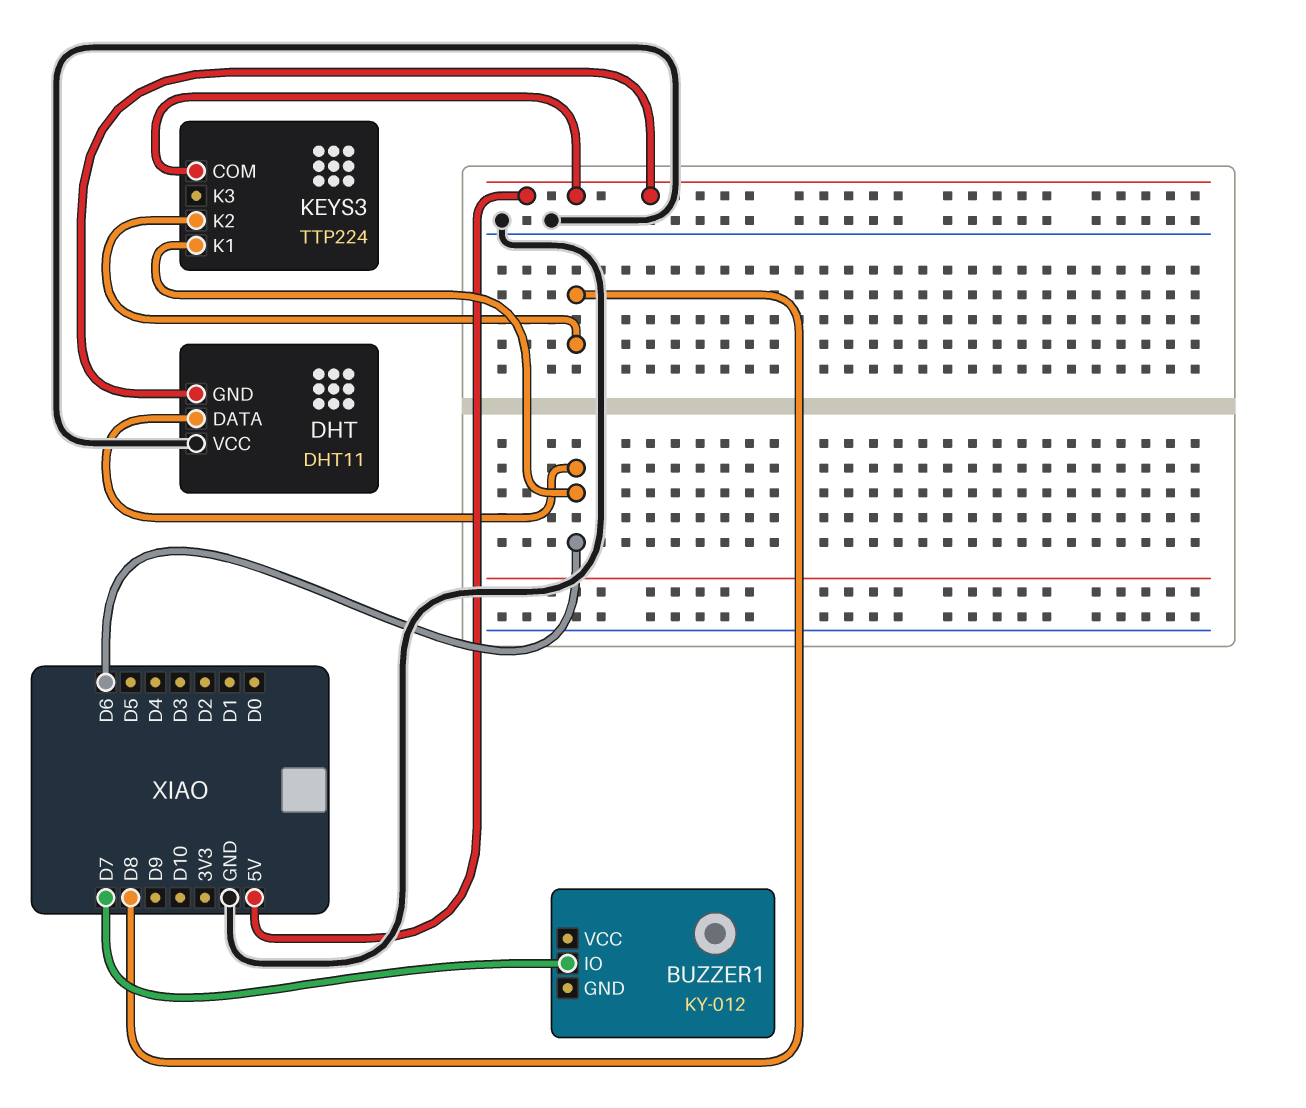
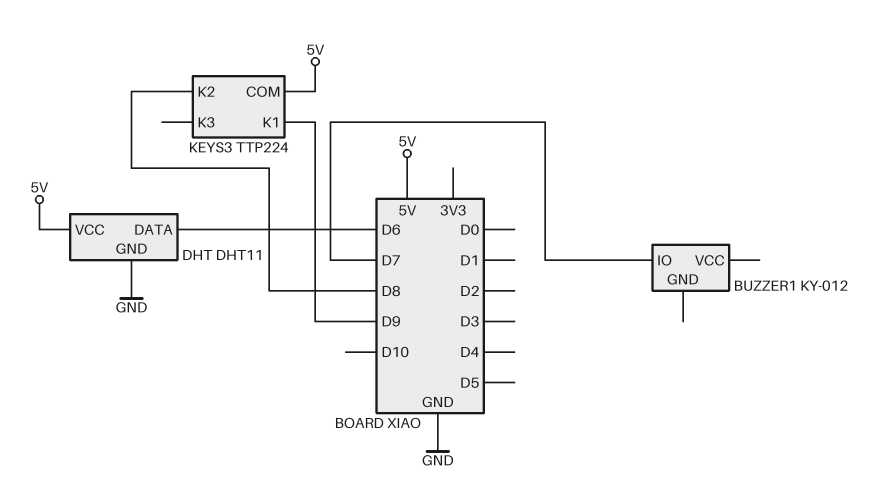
DHT pin GND: 5V -> GND
DHT pin VCC: GND -> 5V
KEYS3 pin K1: D6 -> D9

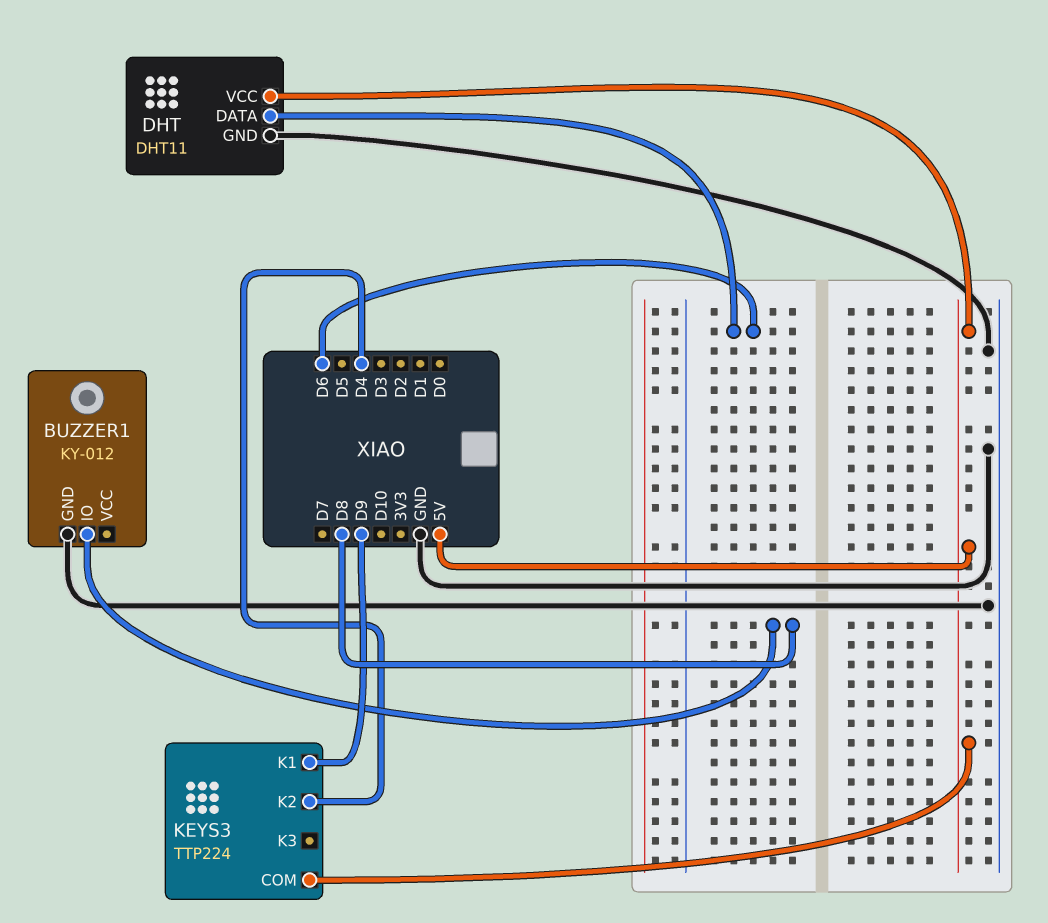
BUZZER1 pin GND: none -> GND
BUZZER1 pin IO: D7 -> D8
KEYS3 pin K2: D8 -> D4

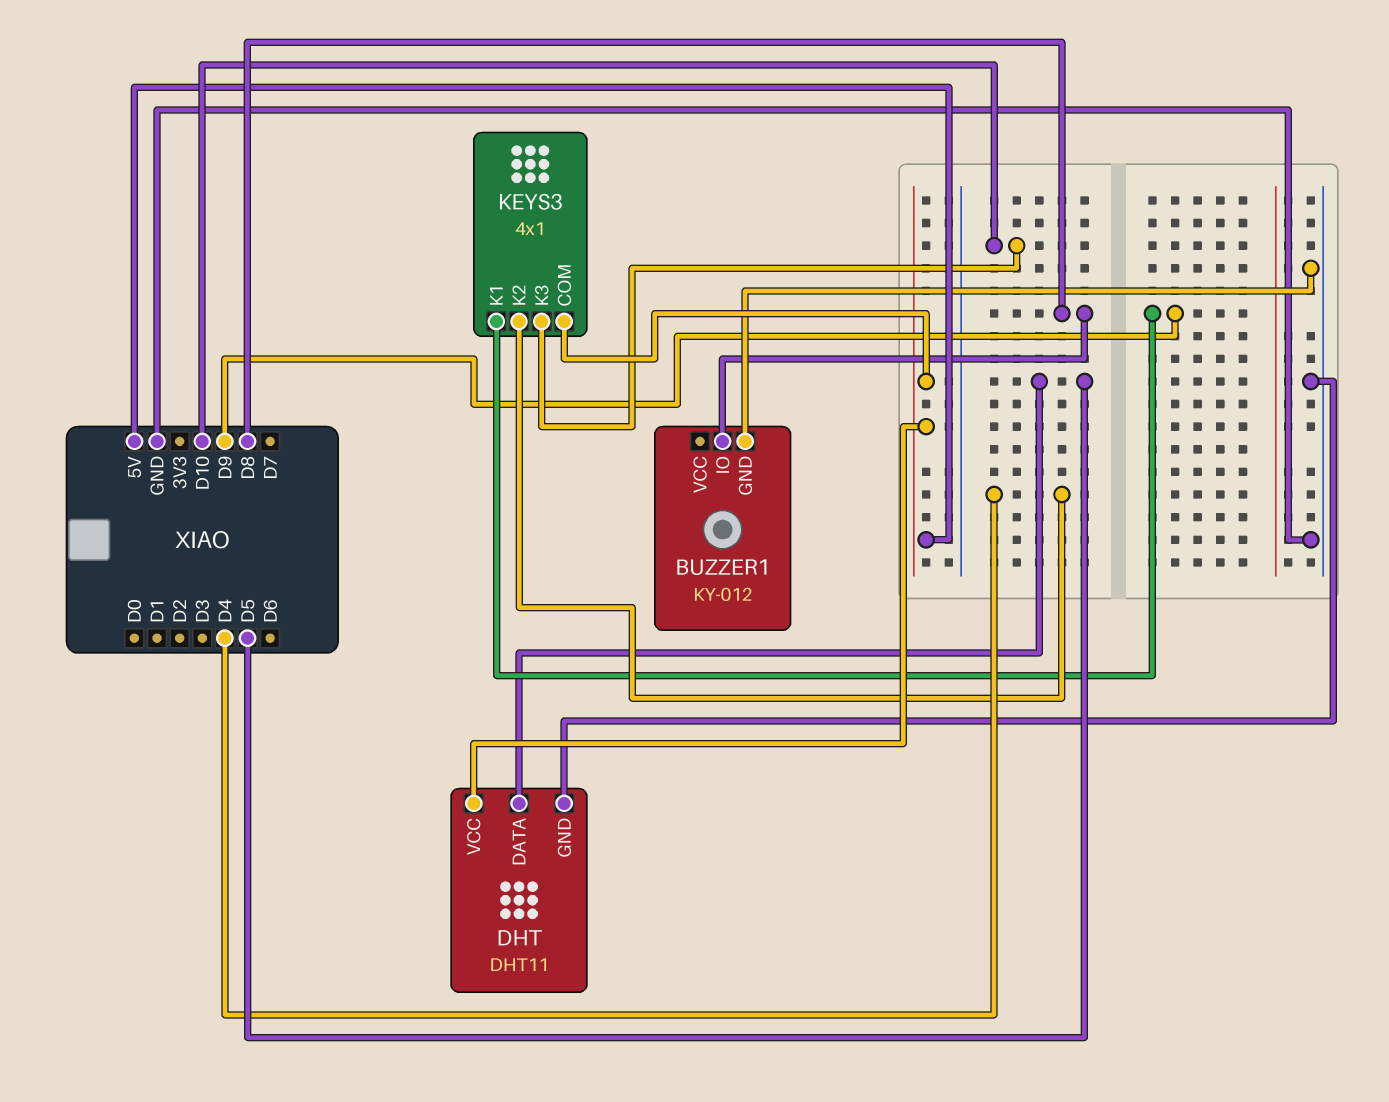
DHT pin DATA: D6 -> D5
KEYS3: TTP224 -> 4x1
KEYS3 pin K3: none -> D10

